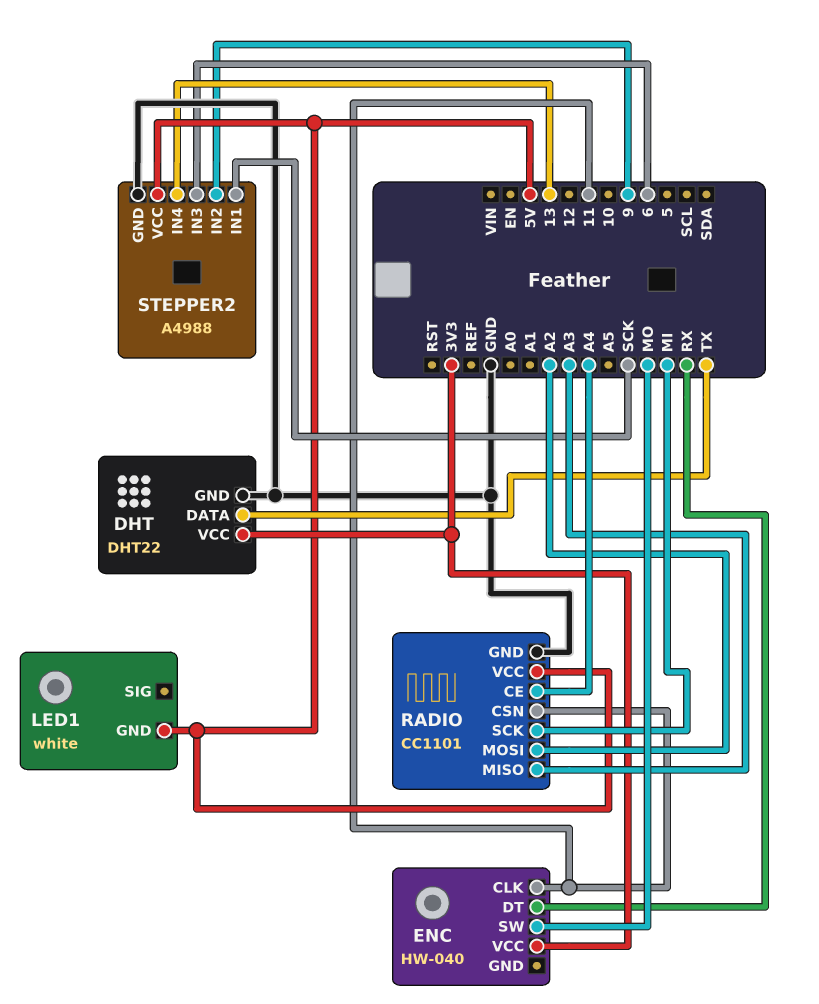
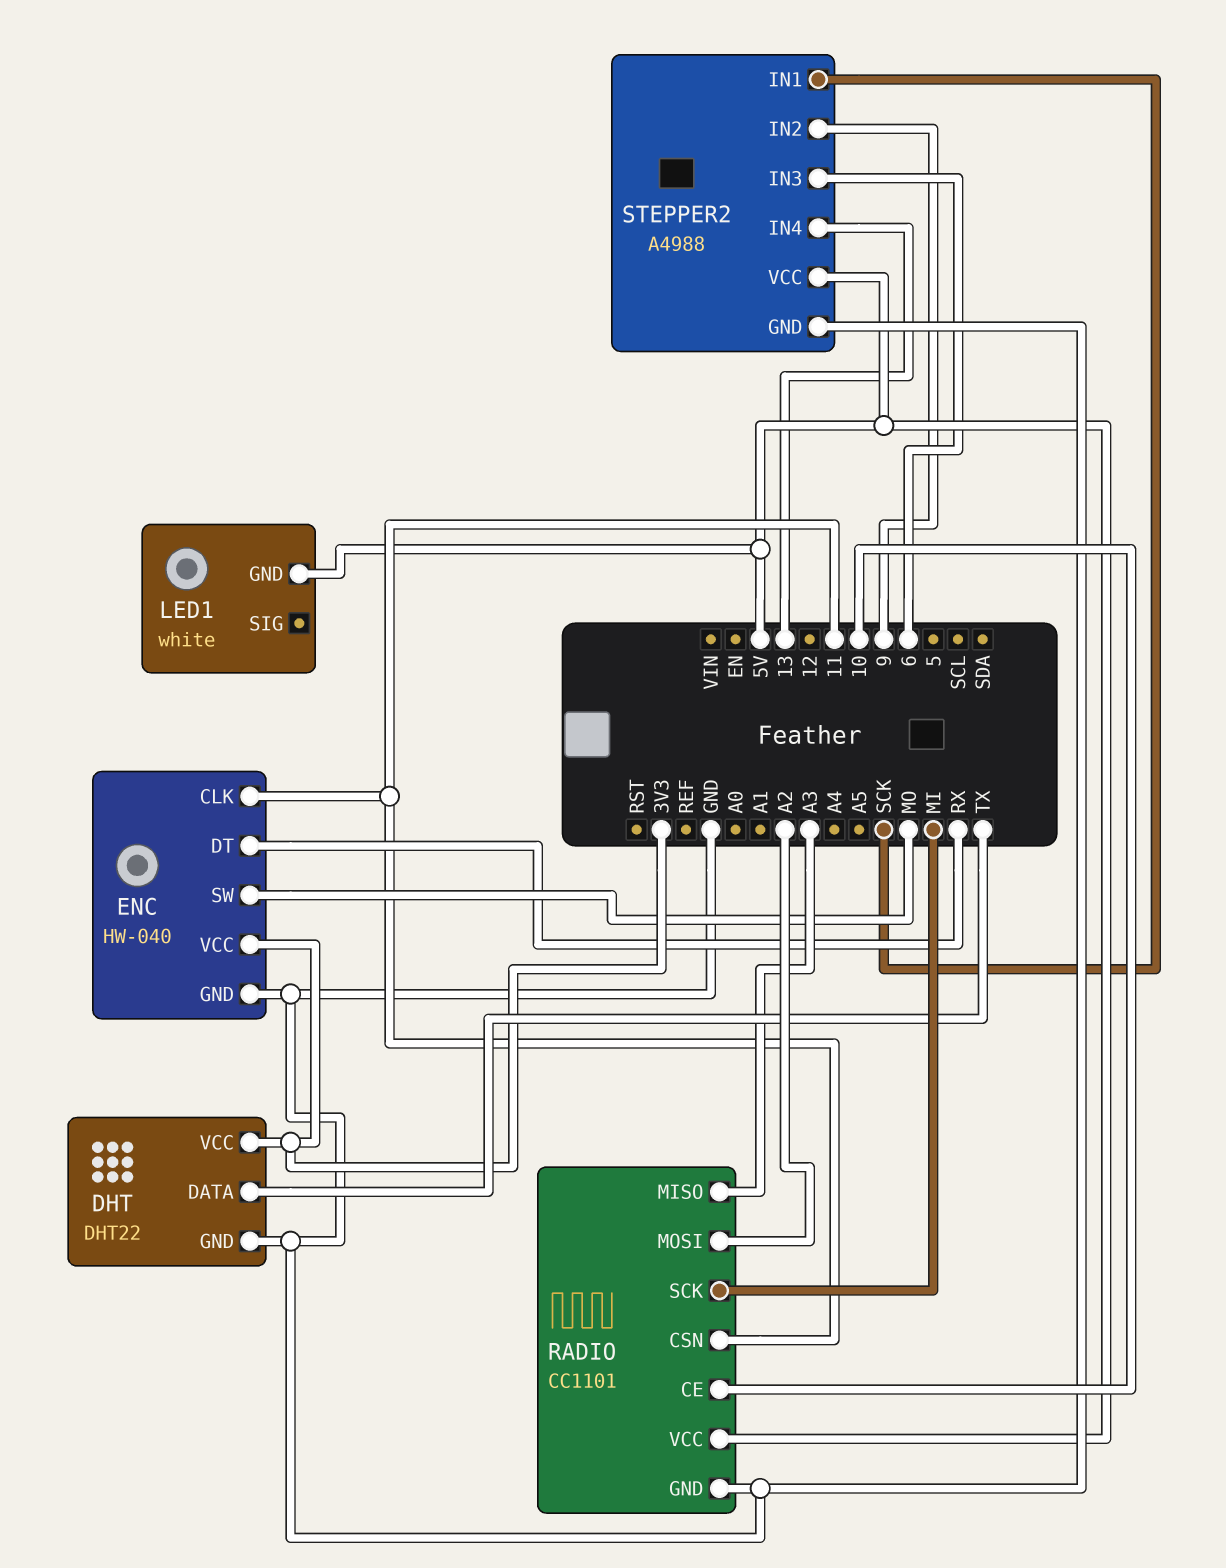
ENC pin GND: none -> GND
RADIO pin CE: A4 -> 10

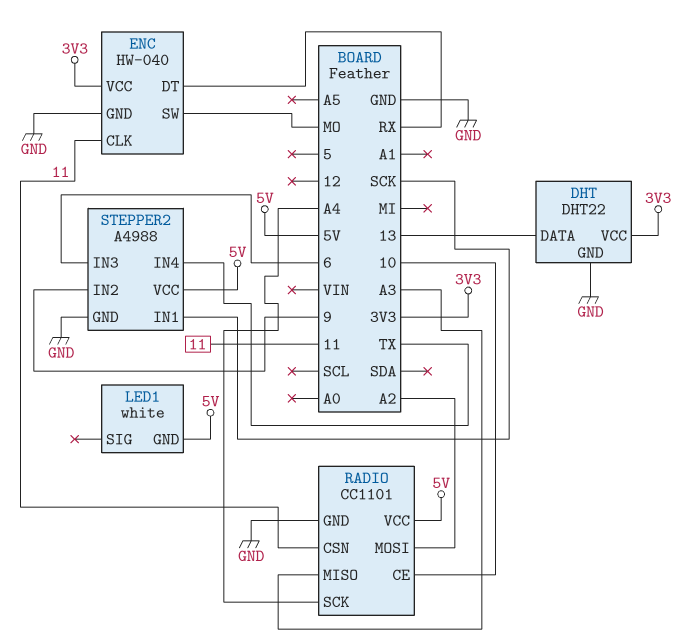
DHT pin DATA: TX -> 13
RADIO pin SCK: MI -> A4
STEPPER2 pin IN4: 13 -> TX

